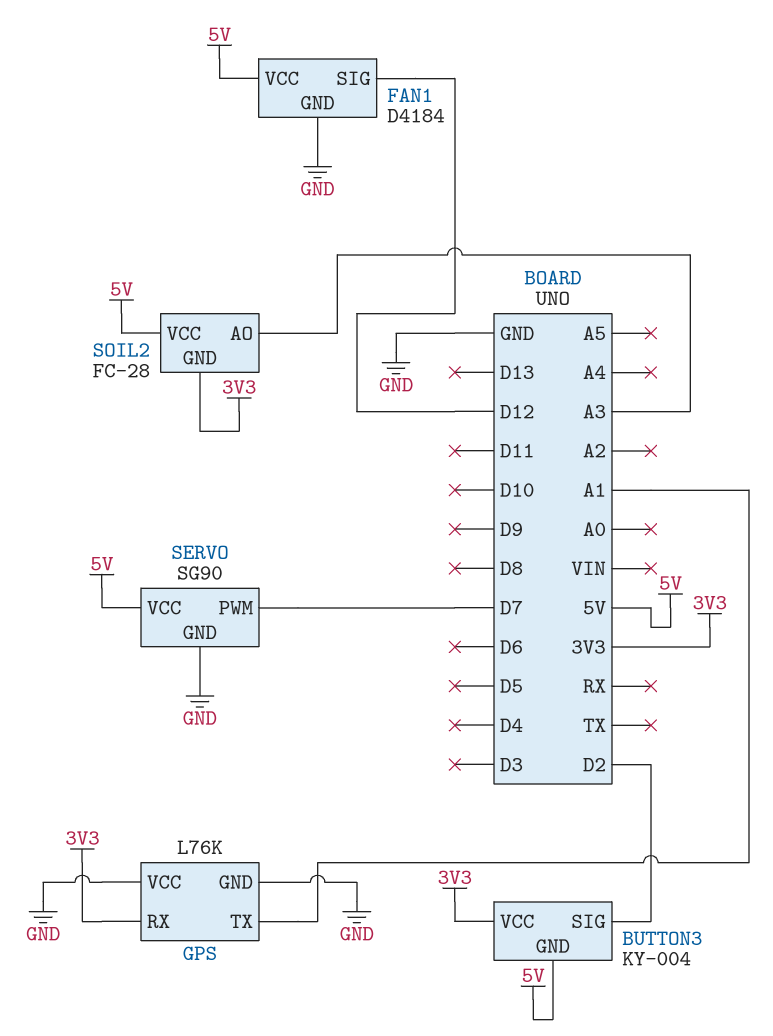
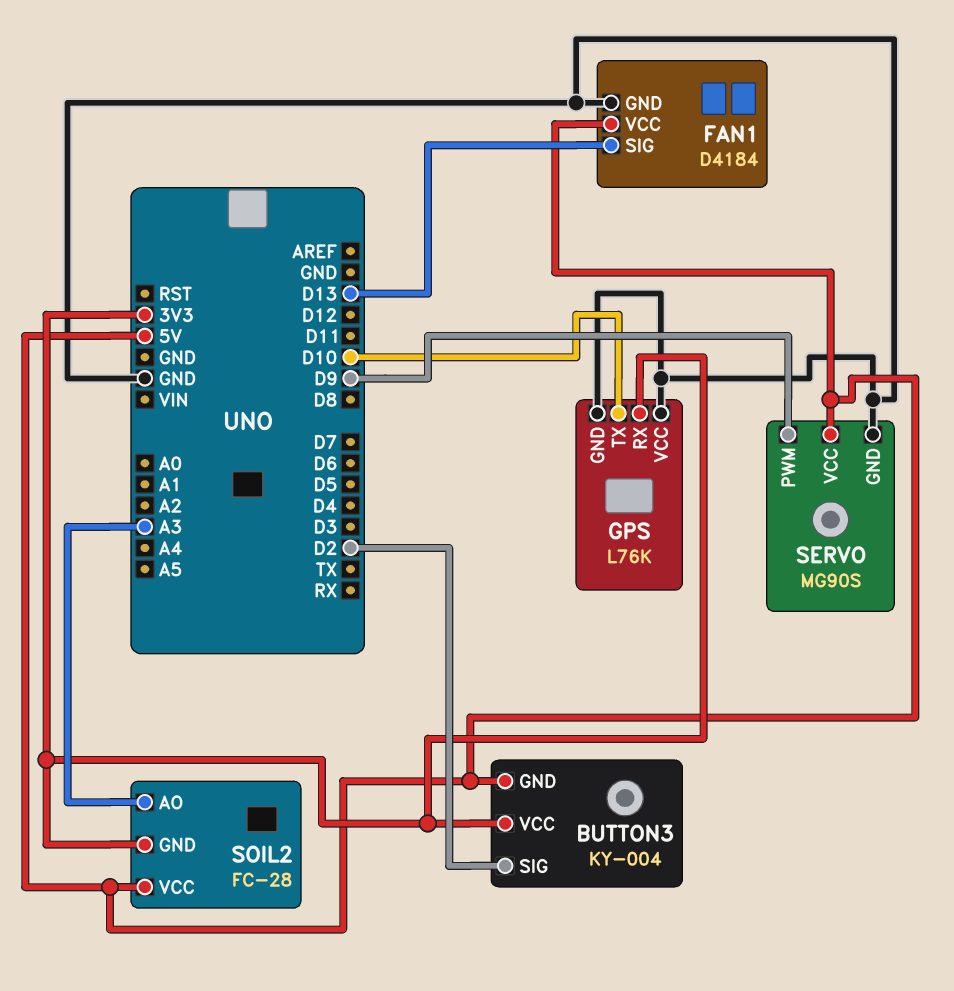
FAN1 pin SIG: D12 -> D13
GPS pin TX: A1 -> D10
SERVO: SG90 -> MG90S
SERVO pin PWM: D7 -> D9

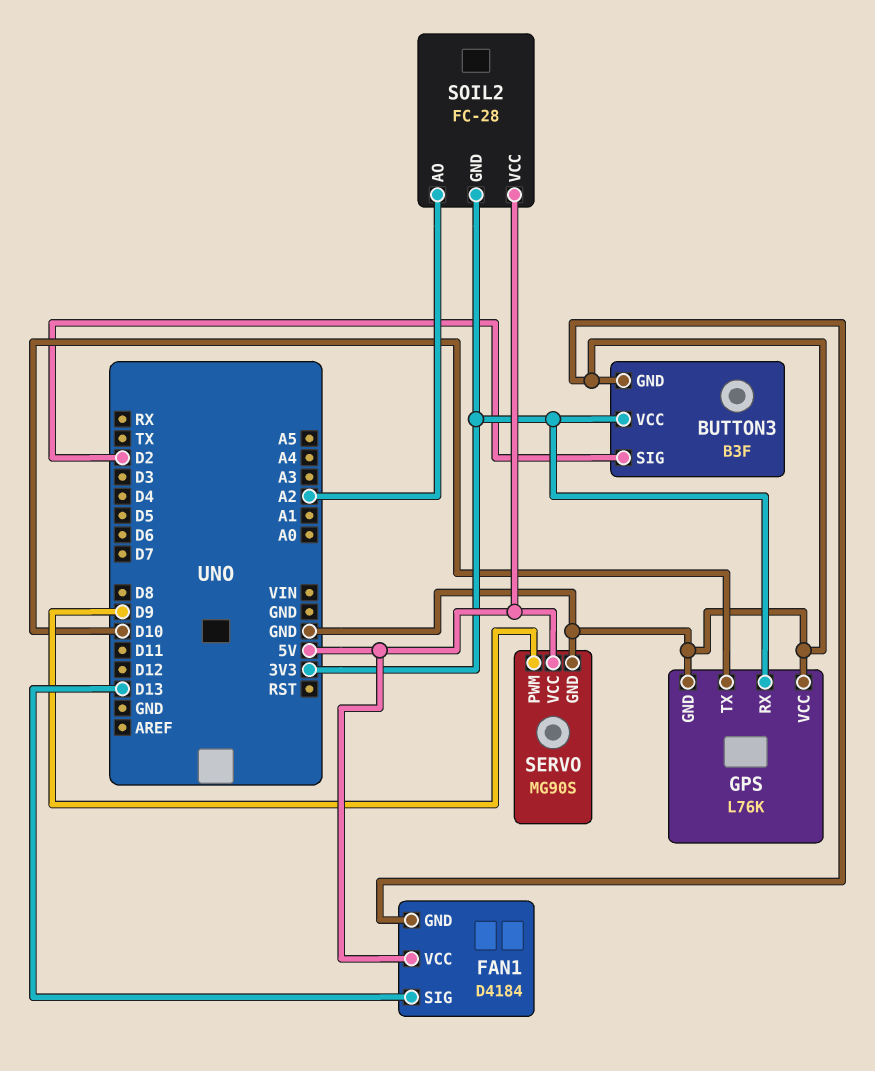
BUTTON3: KY-004 -> B3F
BUTTON3 pin GND: 5V -> GND
SOIL2 pin AO: A3 -> A2

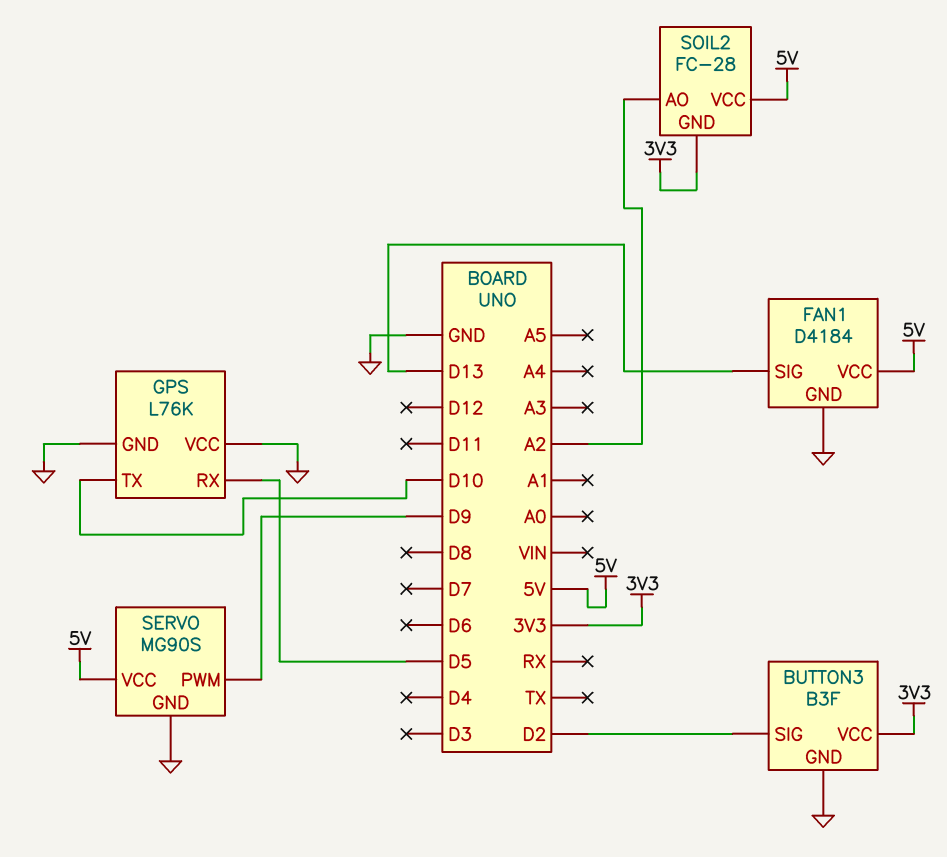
GPS pin RX: 3V3 -> D5

